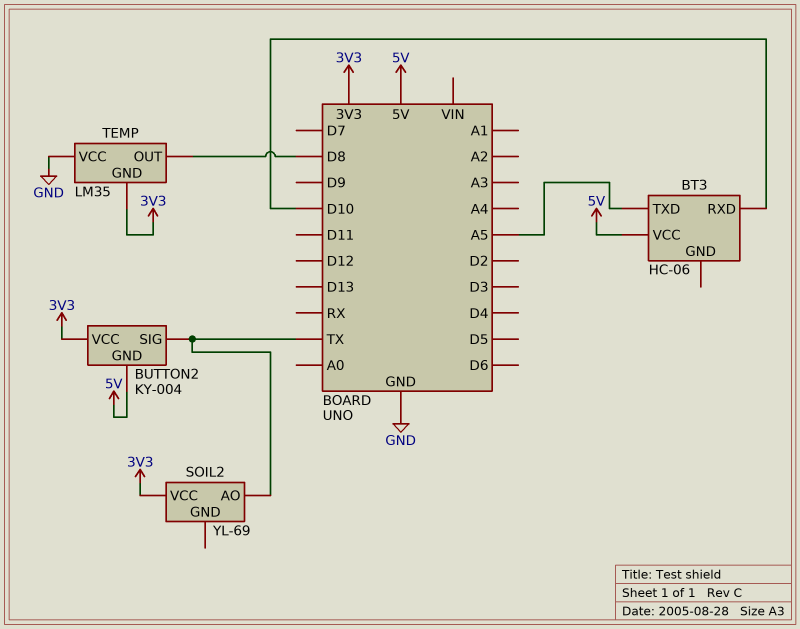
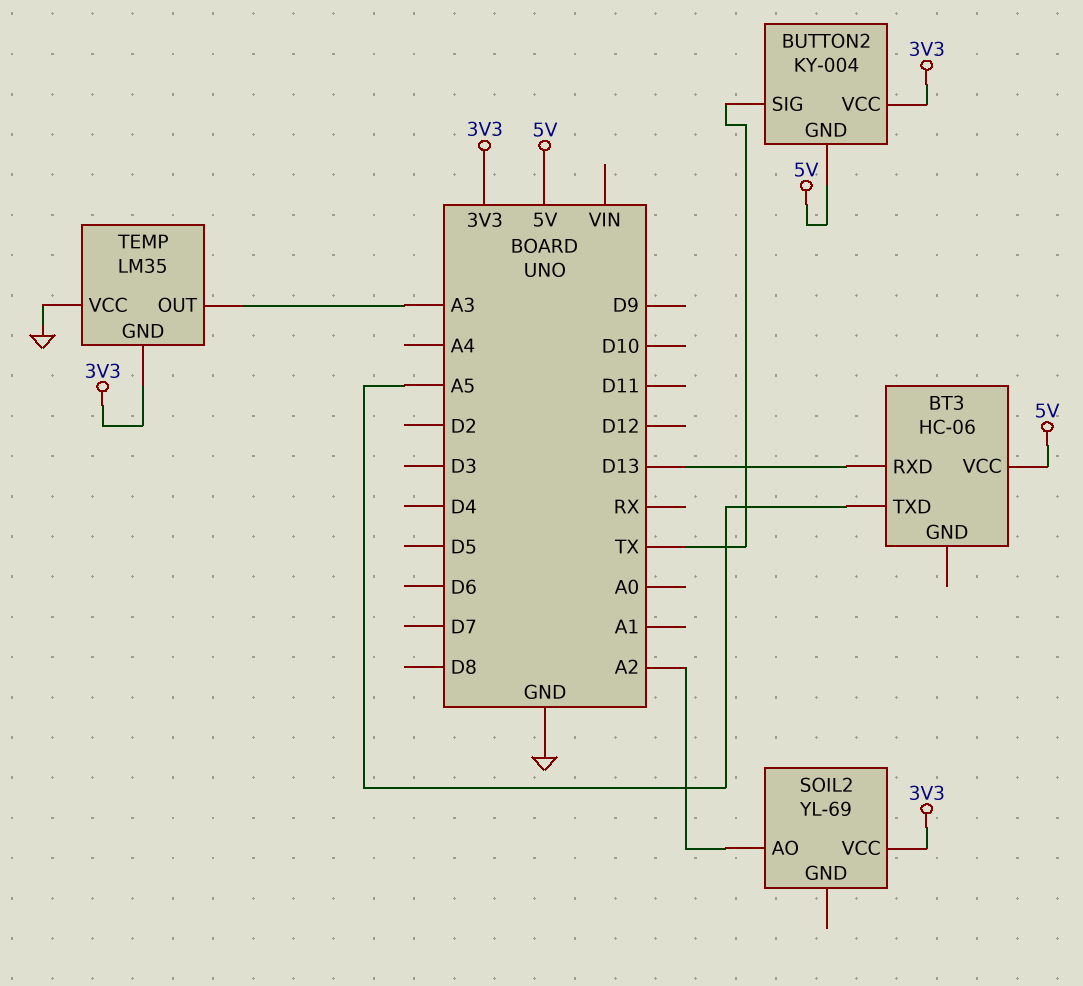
BT3 pin RXD: D10 -> D13
SOIL2 pin AO: TX -> A2
TEMP pin OUT: D8 -> A3

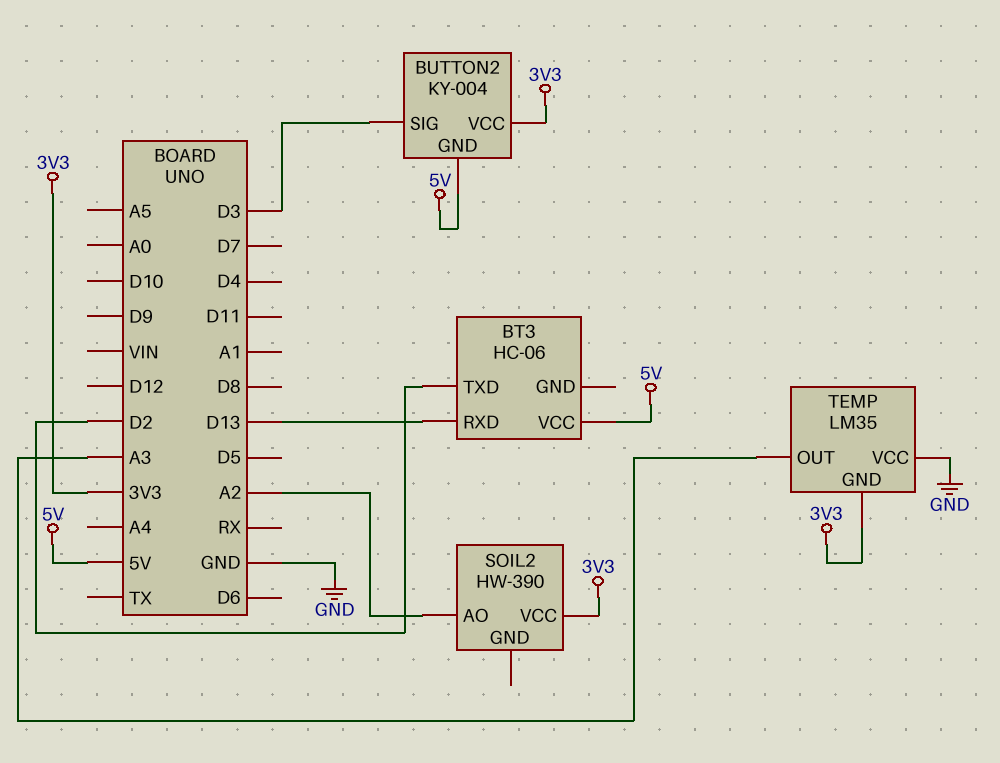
BT3 pin TXD: A5 -> D2
BUTTON2 pin SIG: TX -> D3
SOIL2: YL-69 -> HW-390

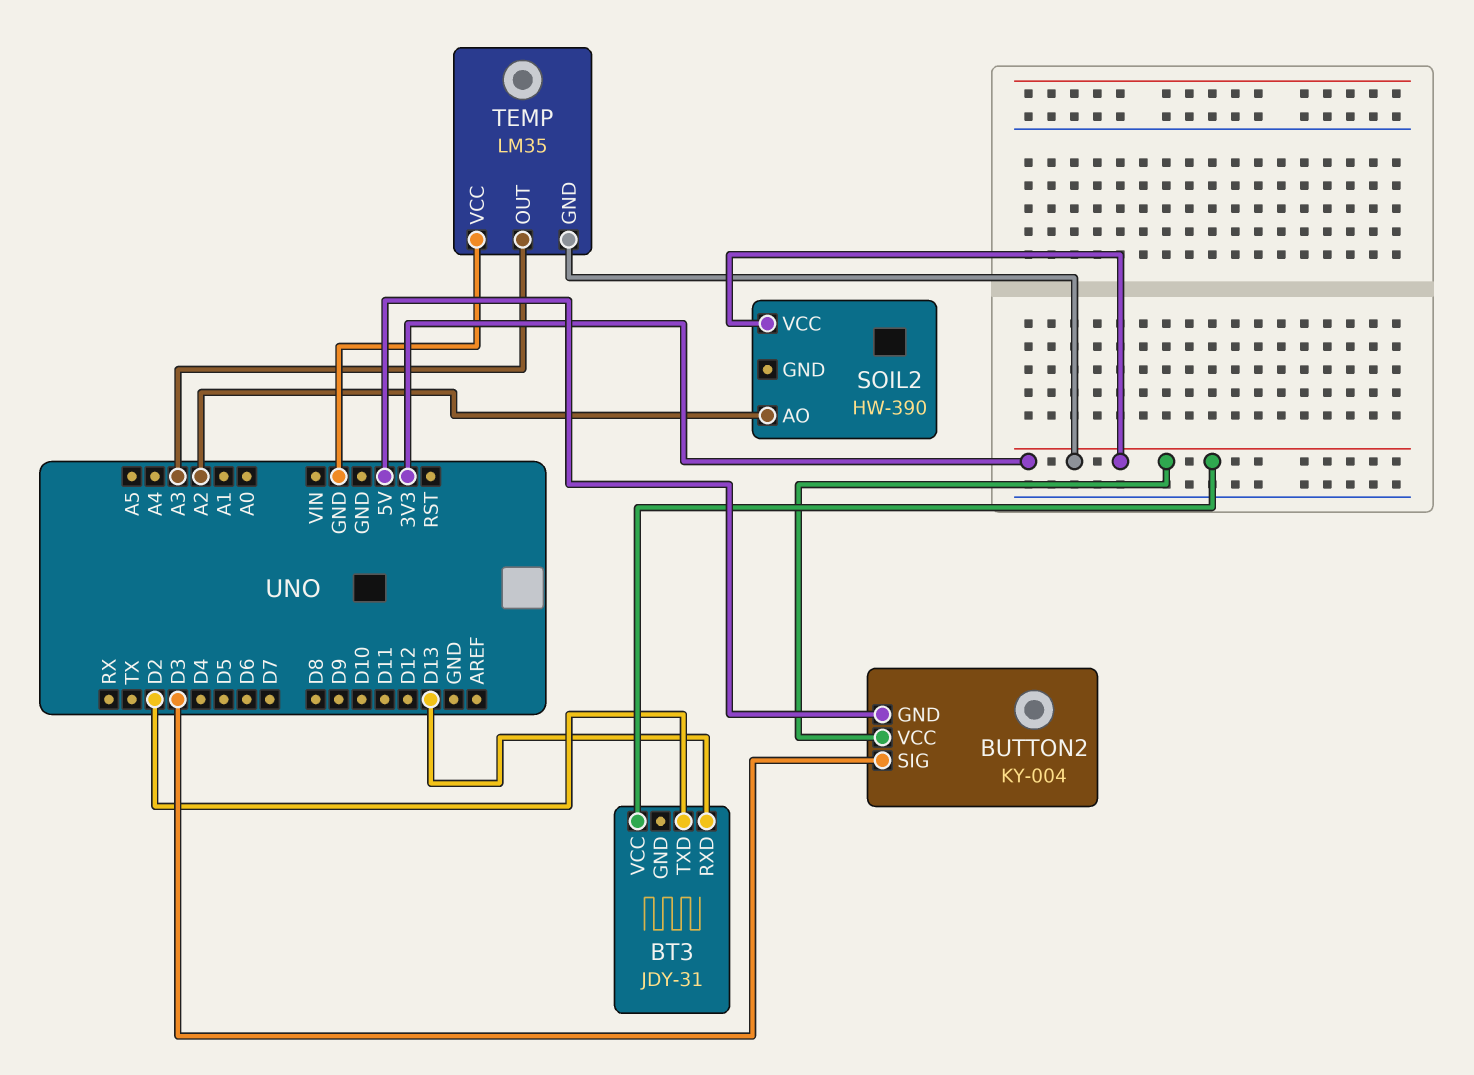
BT3: HC-06 -> JDY-31
BT3 pin VCC: 5V -> 3V3

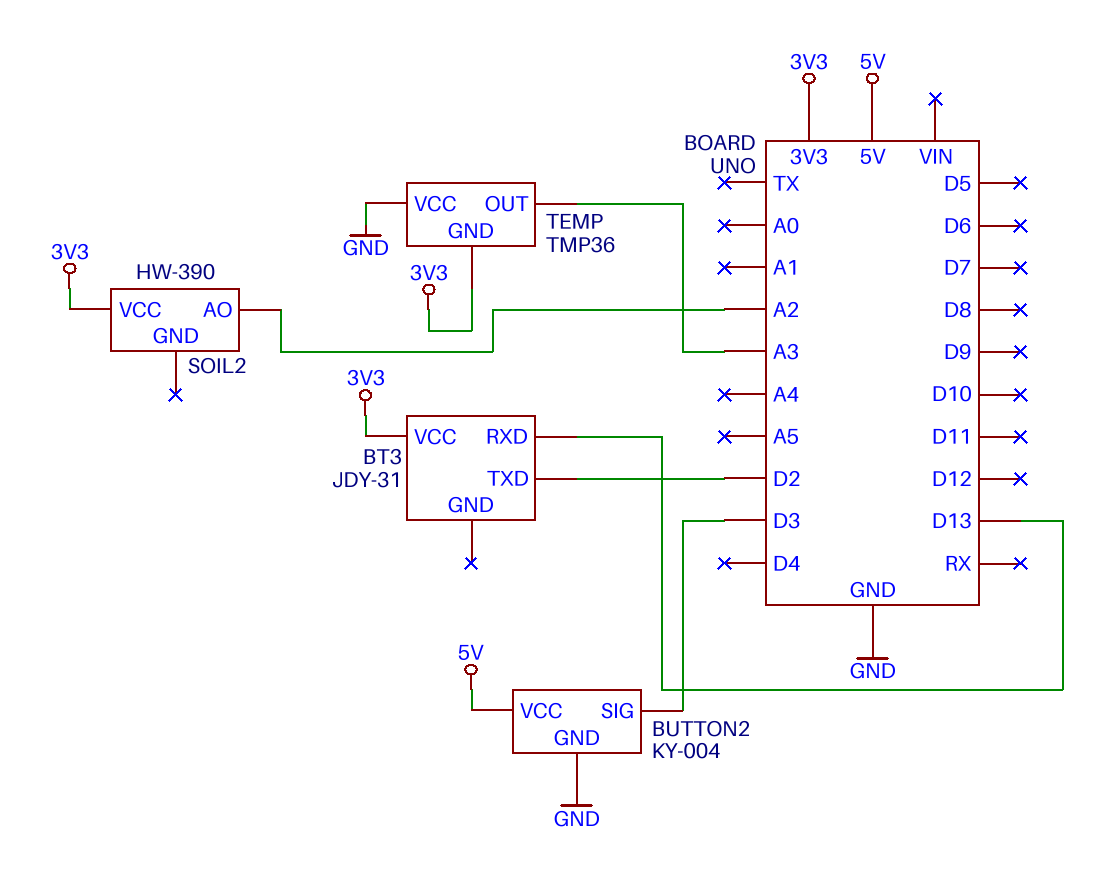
BUTTON2 pin GND: 5V -> GND
BUTTON2 pin VCC: 3V3 -> 5V
TEMP: LM35 -> TMP36

